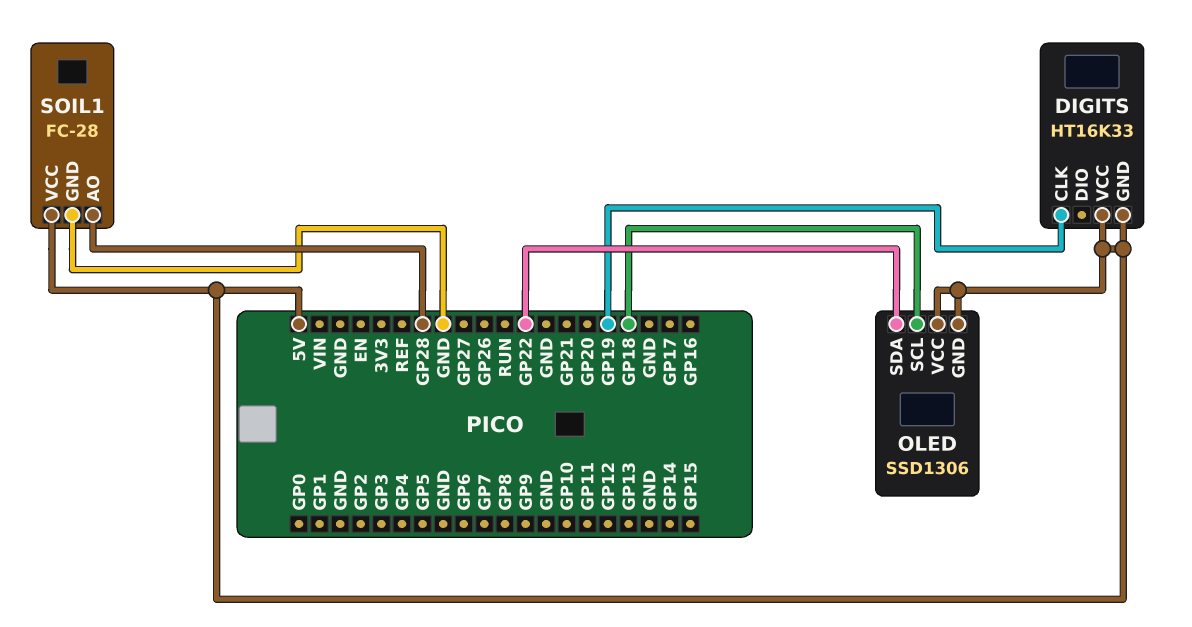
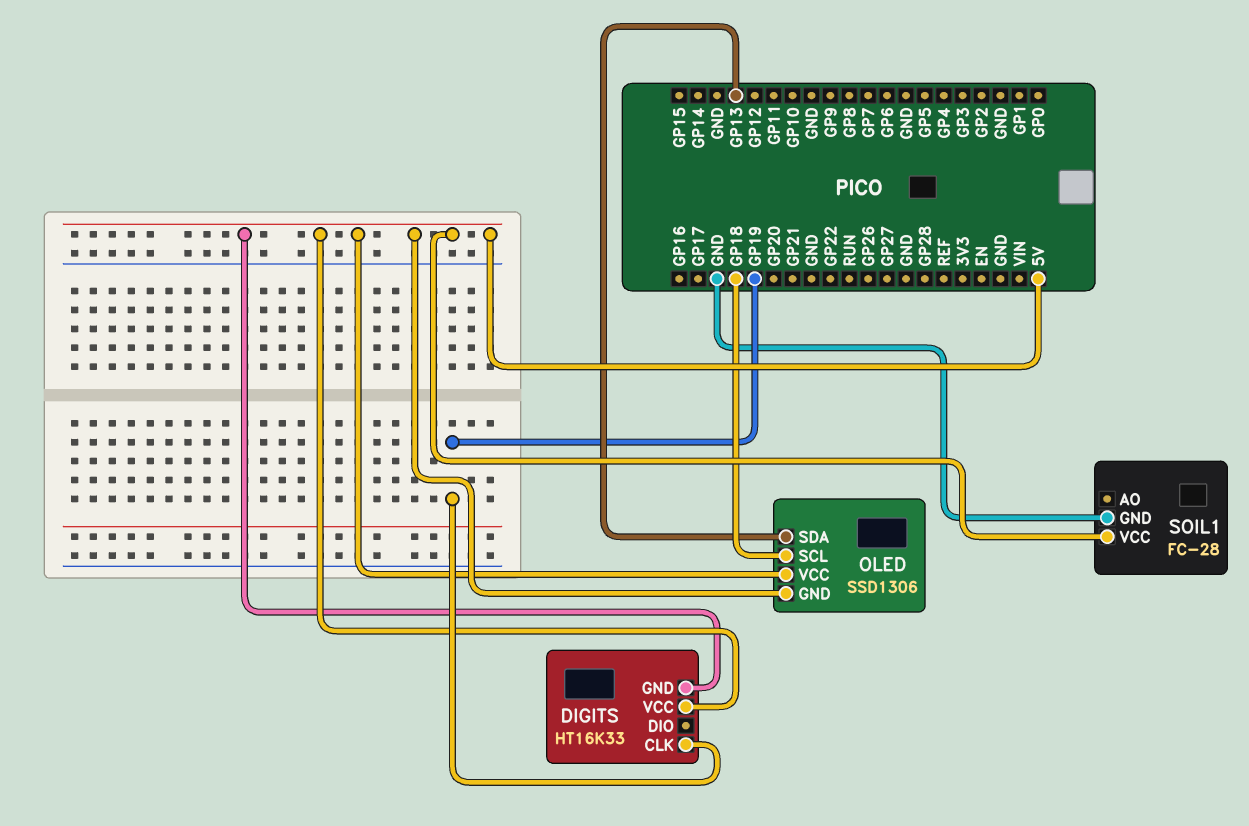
OLED pin SDA: GP22 -> GP13
SOIL1 pin AO: GP28 -> none

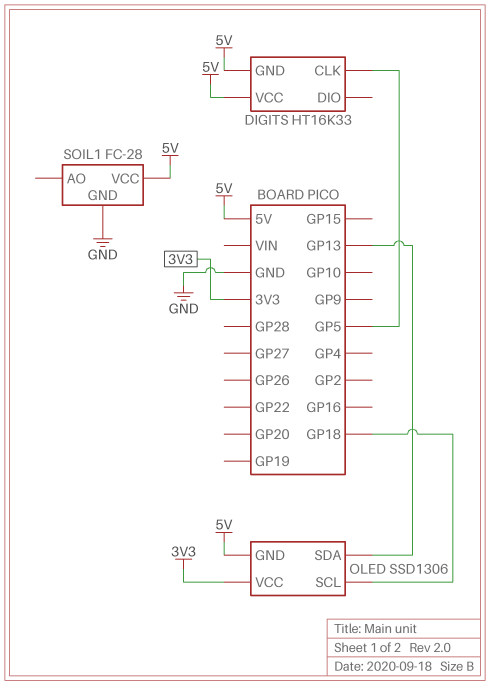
DIGITS pin CLK: GP19 -> GP5
OLED pin VCC: 5V -> 3V3

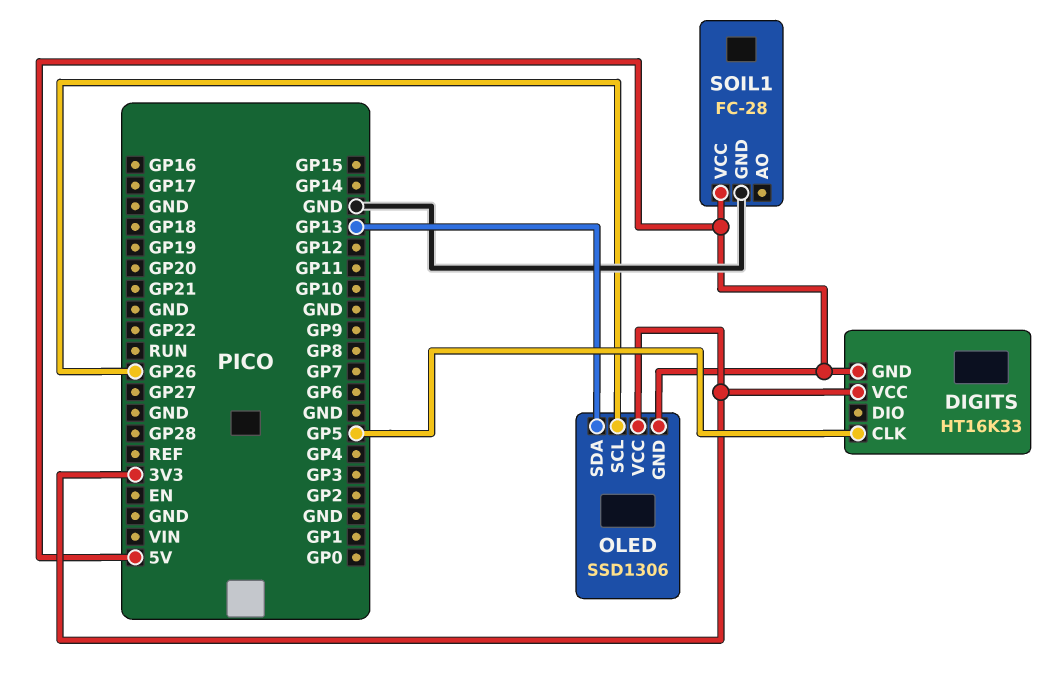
DIGITS pin VCC: 5V -> 3V3
OLED pin SCL: GP18 -> GP26

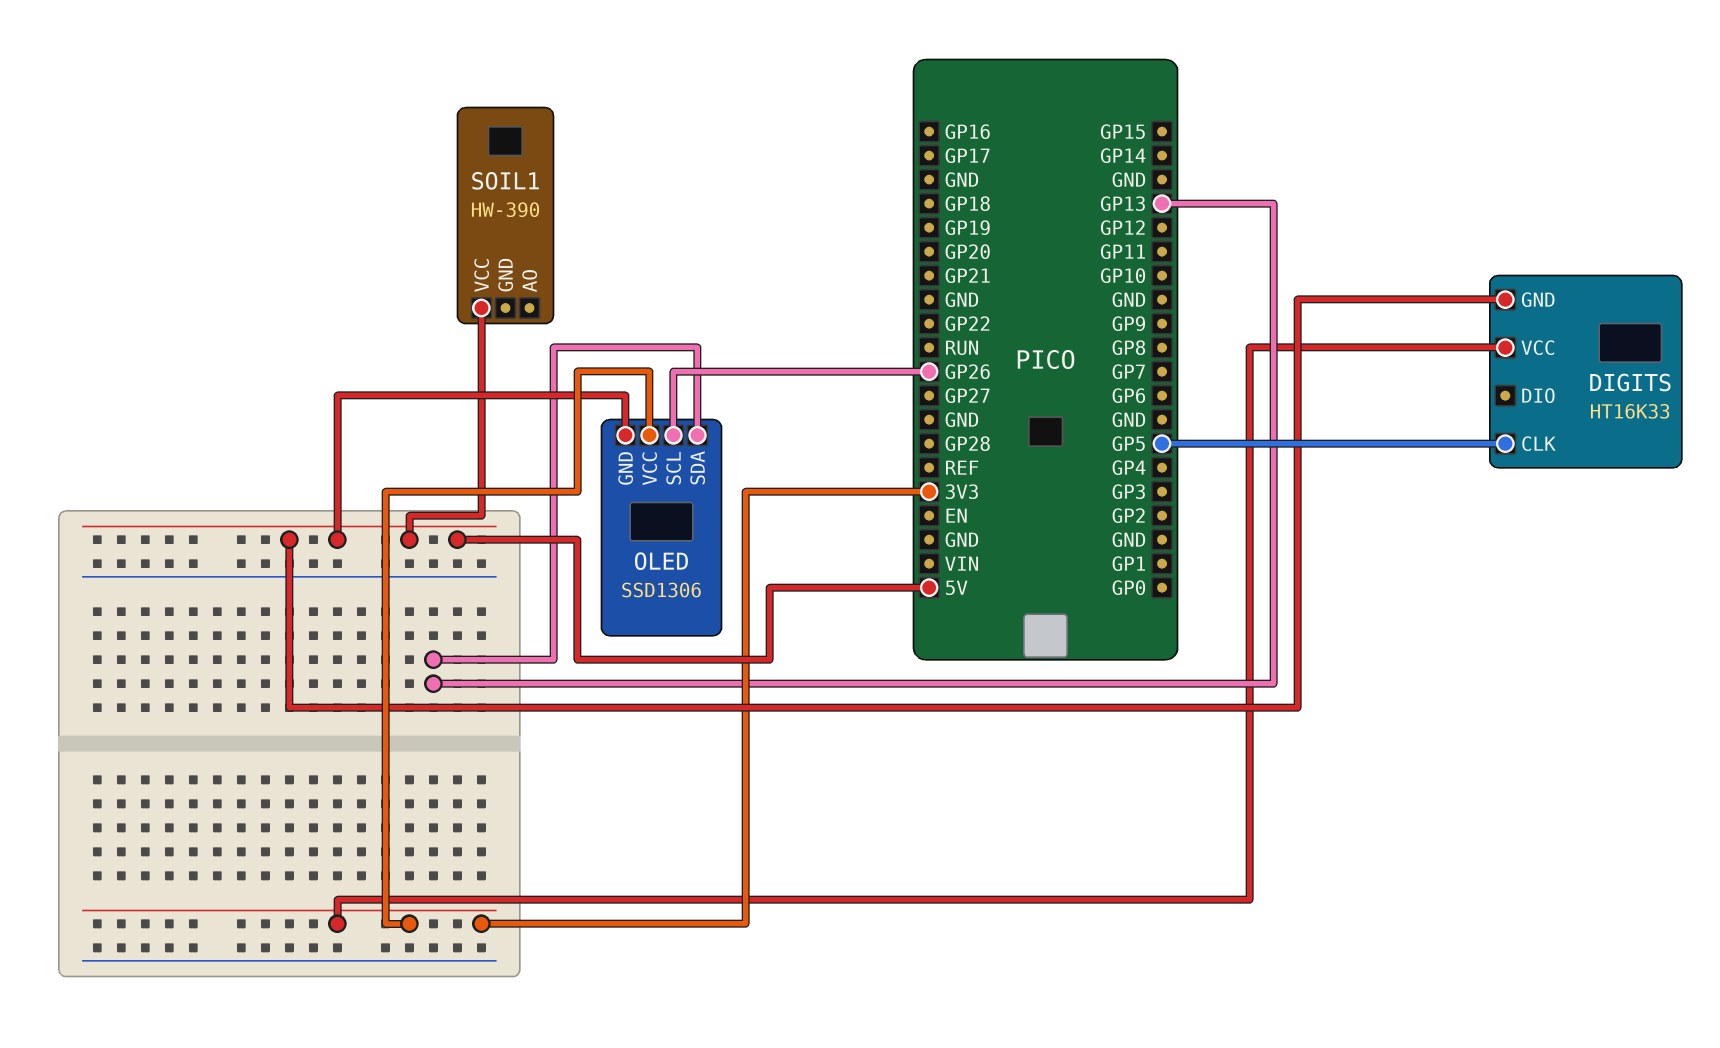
SOIL1: FC-28 -> HW-390
SOIL1 pin GND: GND -> none

